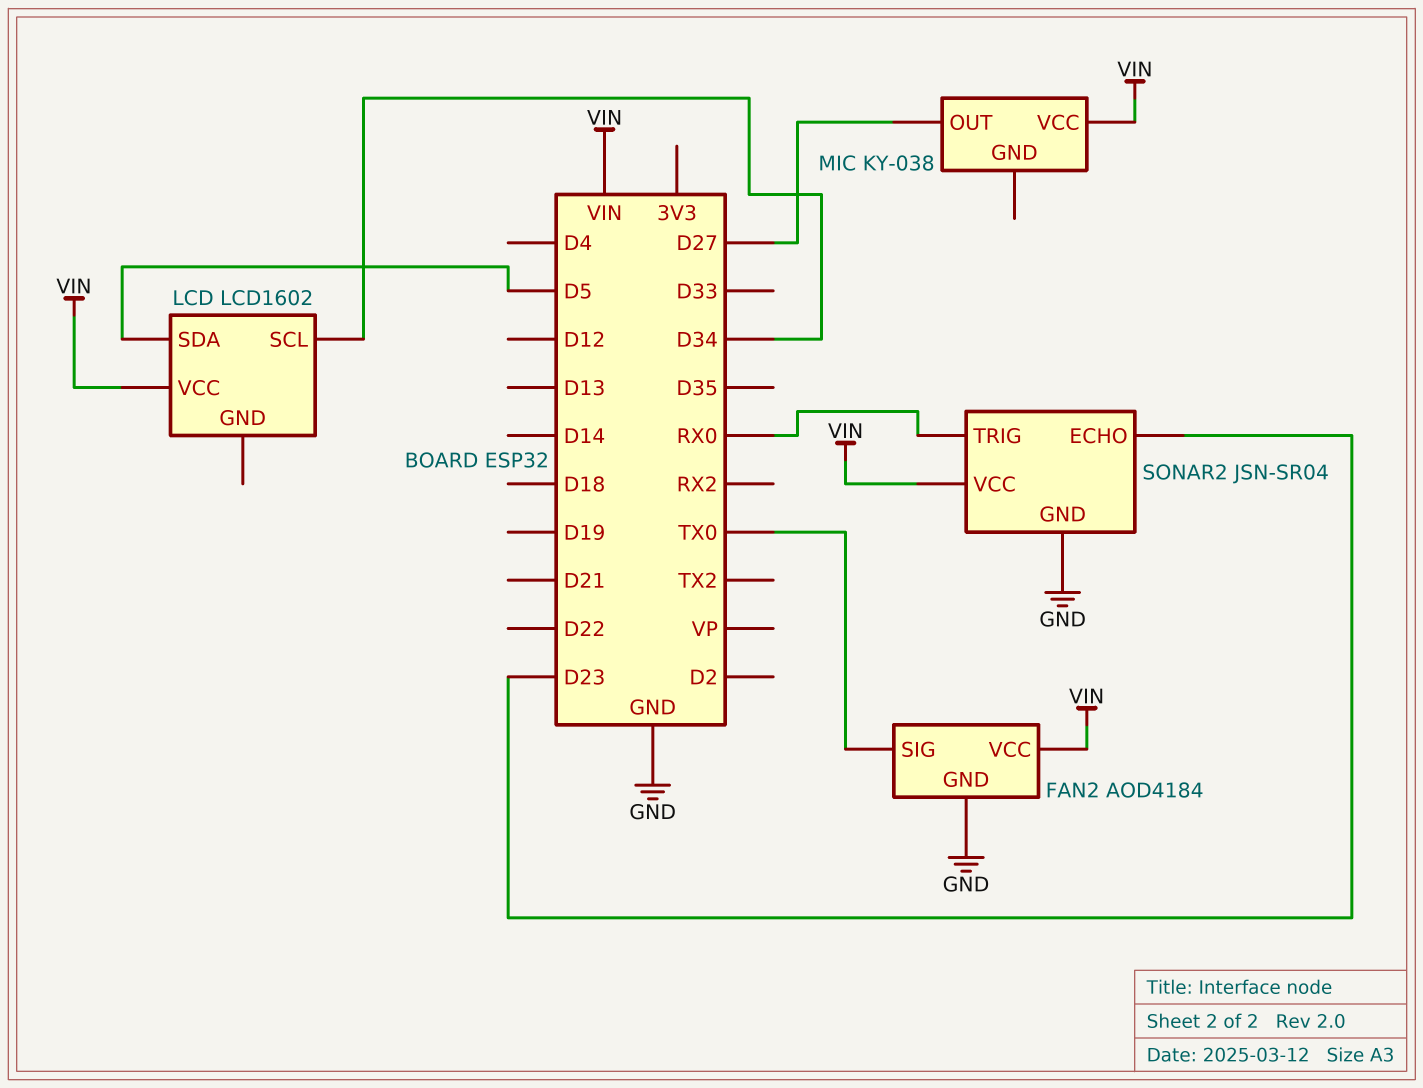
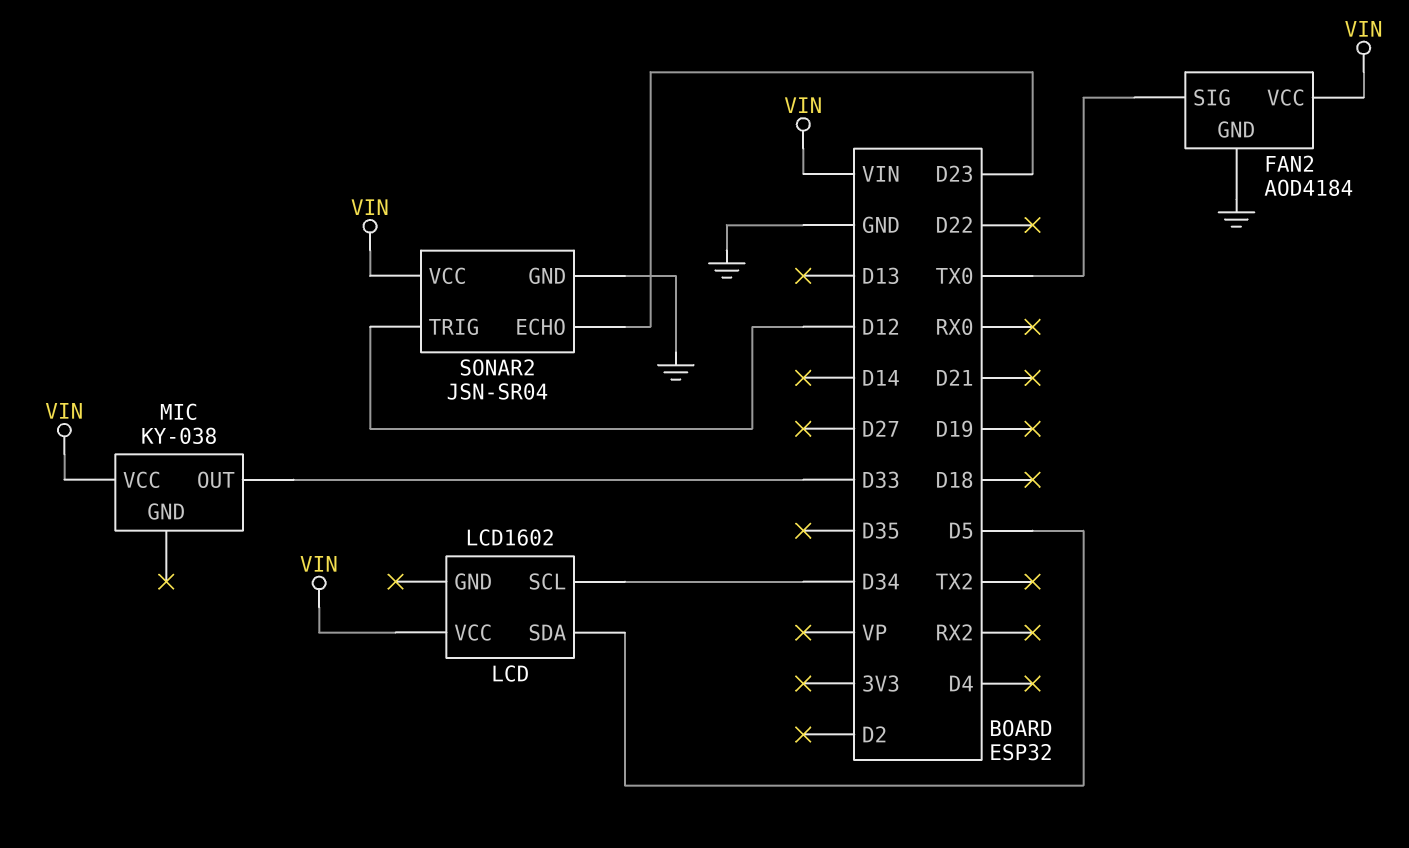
MIC pin OUT: D27 -> D33
SONAR2 pin TRIG: RX0 -> D12

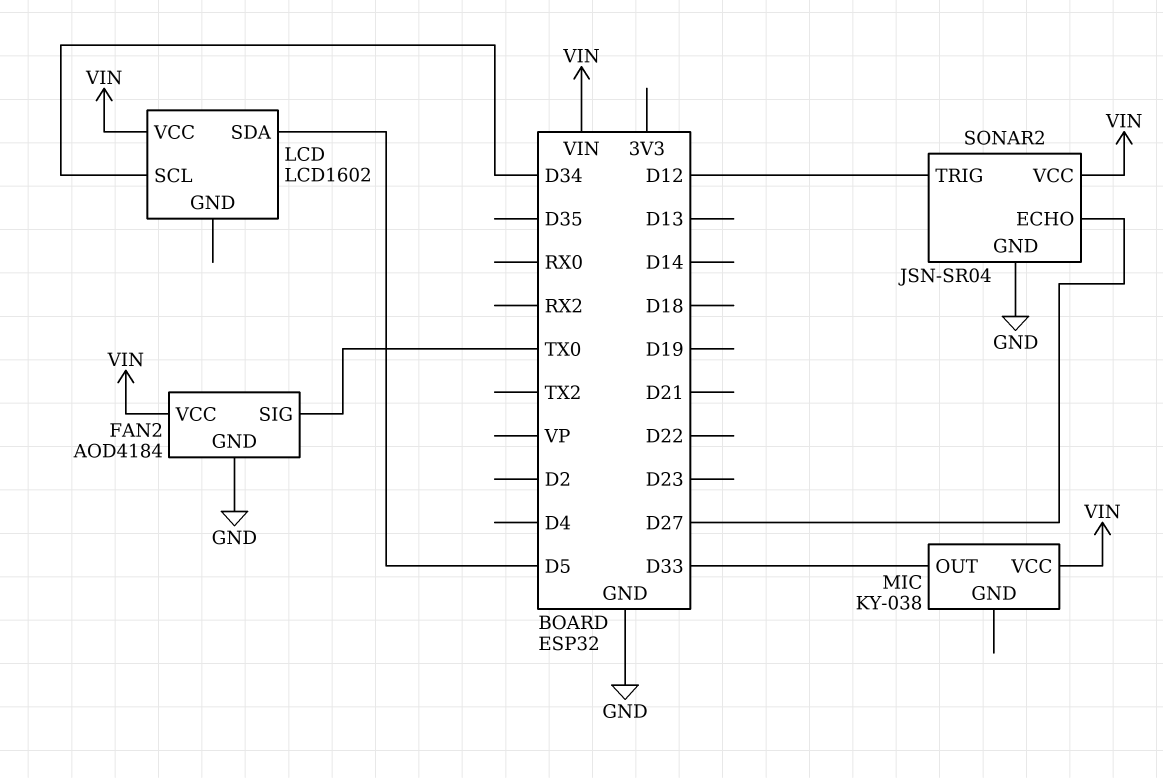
SONAR2 pin ECHO: D23 -> D27

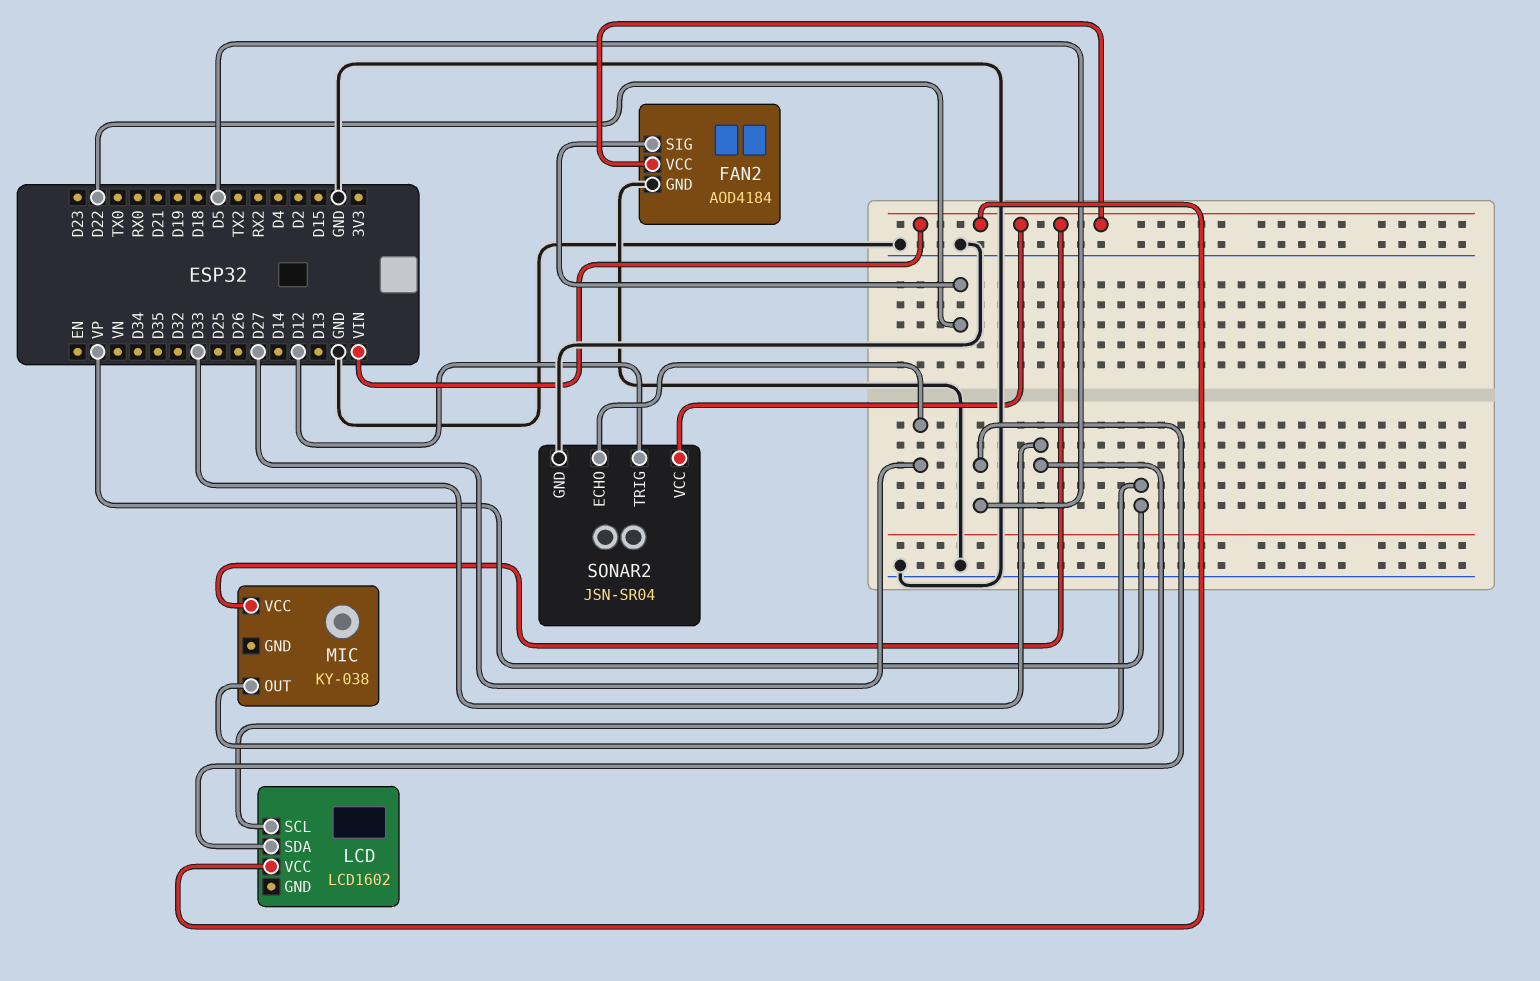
FAN2 pin SIG: TX0 -> D22
LCD pin SCL: D34 -> VP

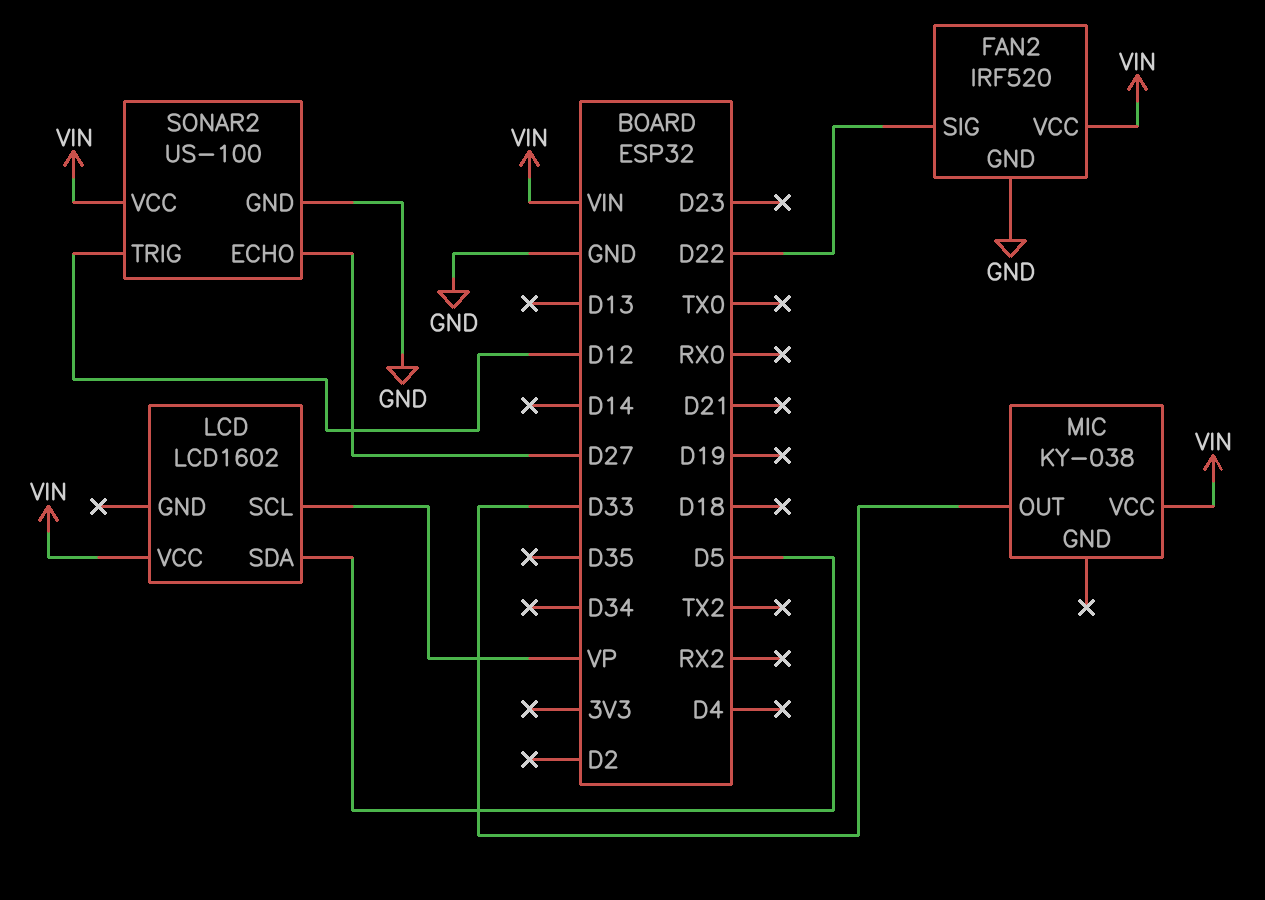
FAN2: AOD4184 -> IRF520
SONAR2: JSN-SR04 -> US-100

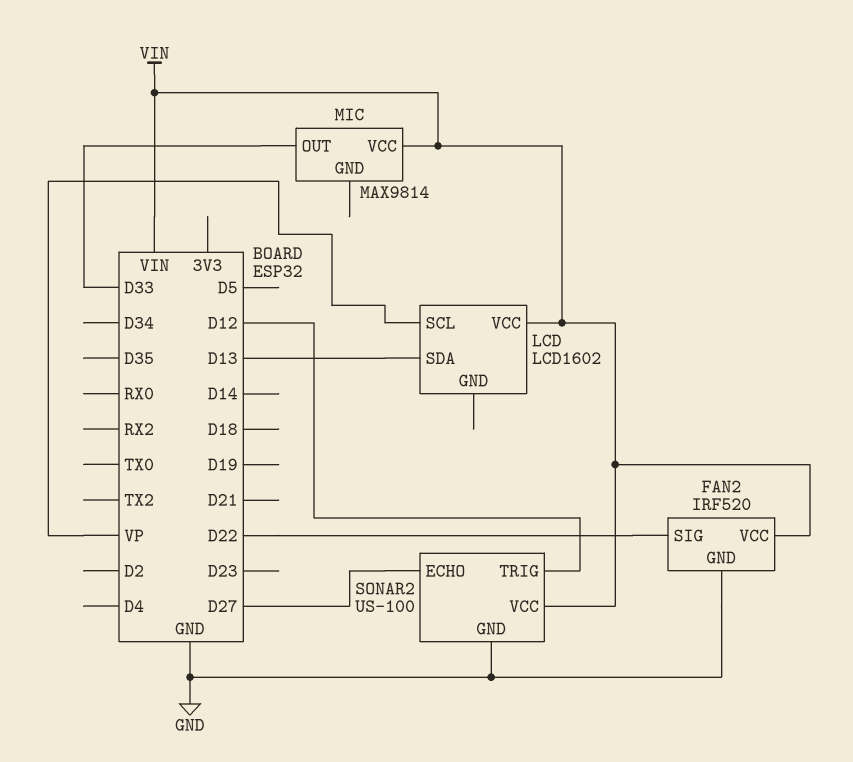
LCD pin SDA: D5 -> D13
MIC: KY-038 -> MAX9814

